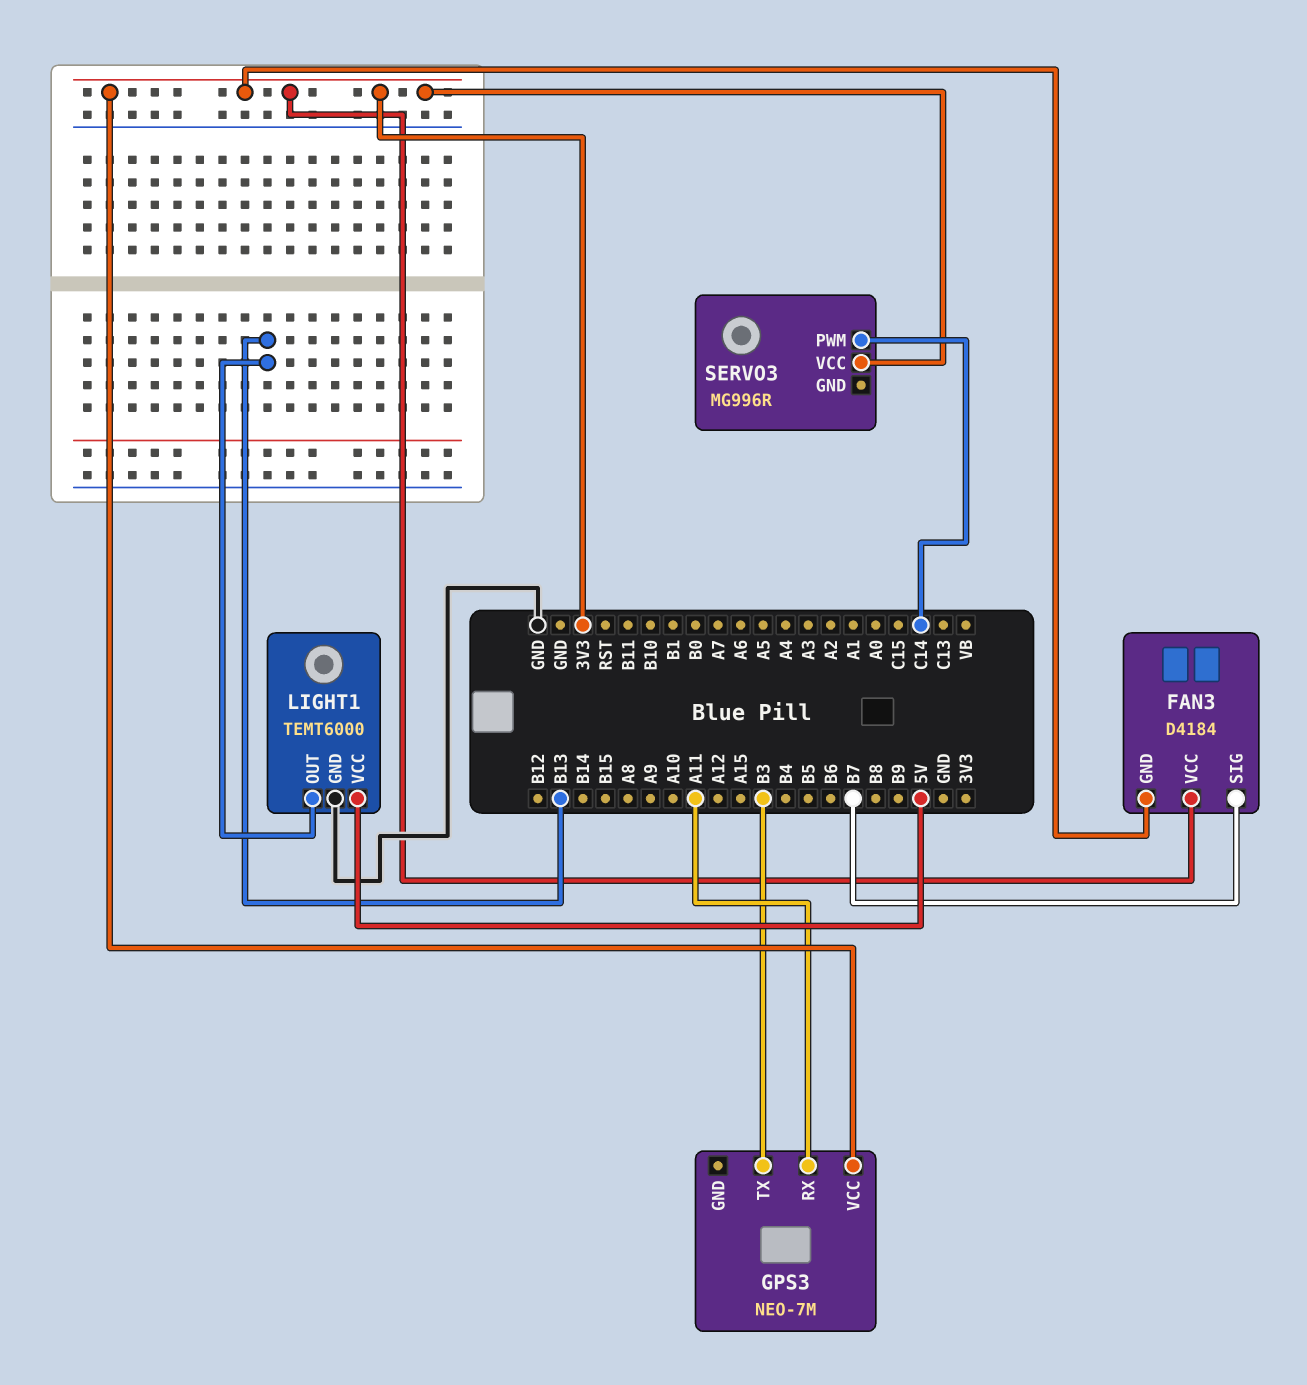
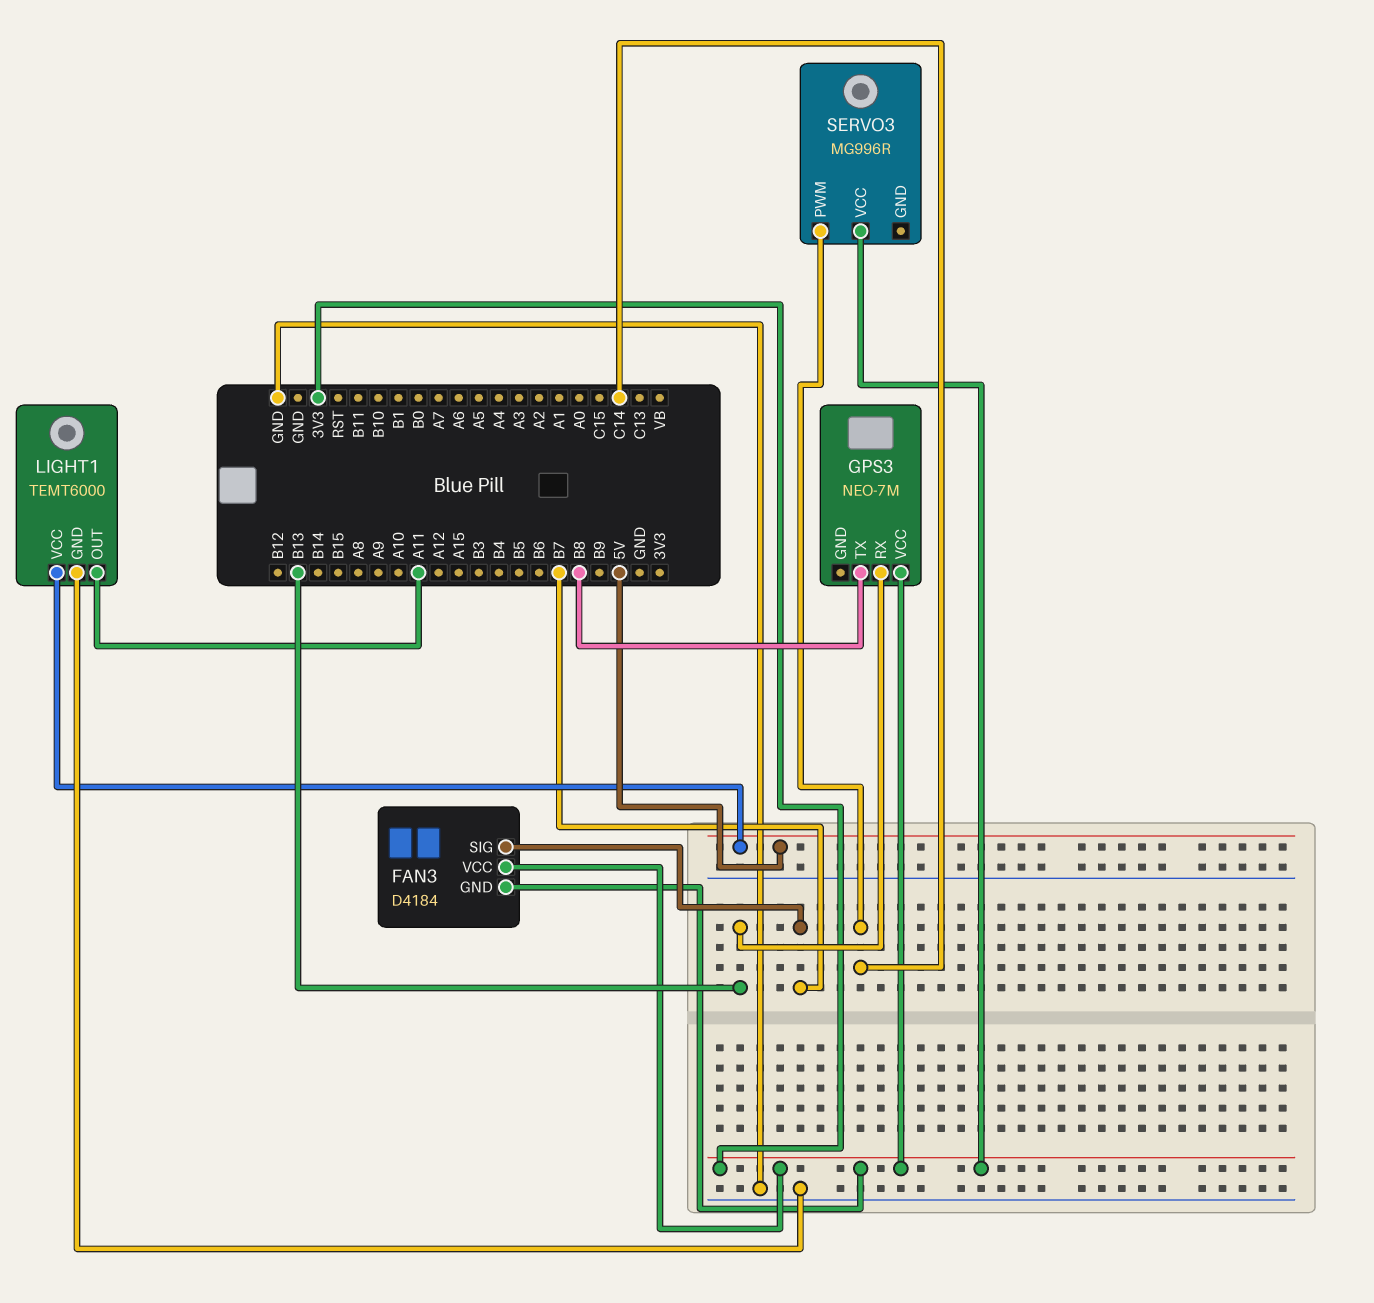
GPS3 pin RX: A11 -> B13
GPS3 pin TX: B3 -> B8
LIGHT1 pin OUT: B13 -> A11

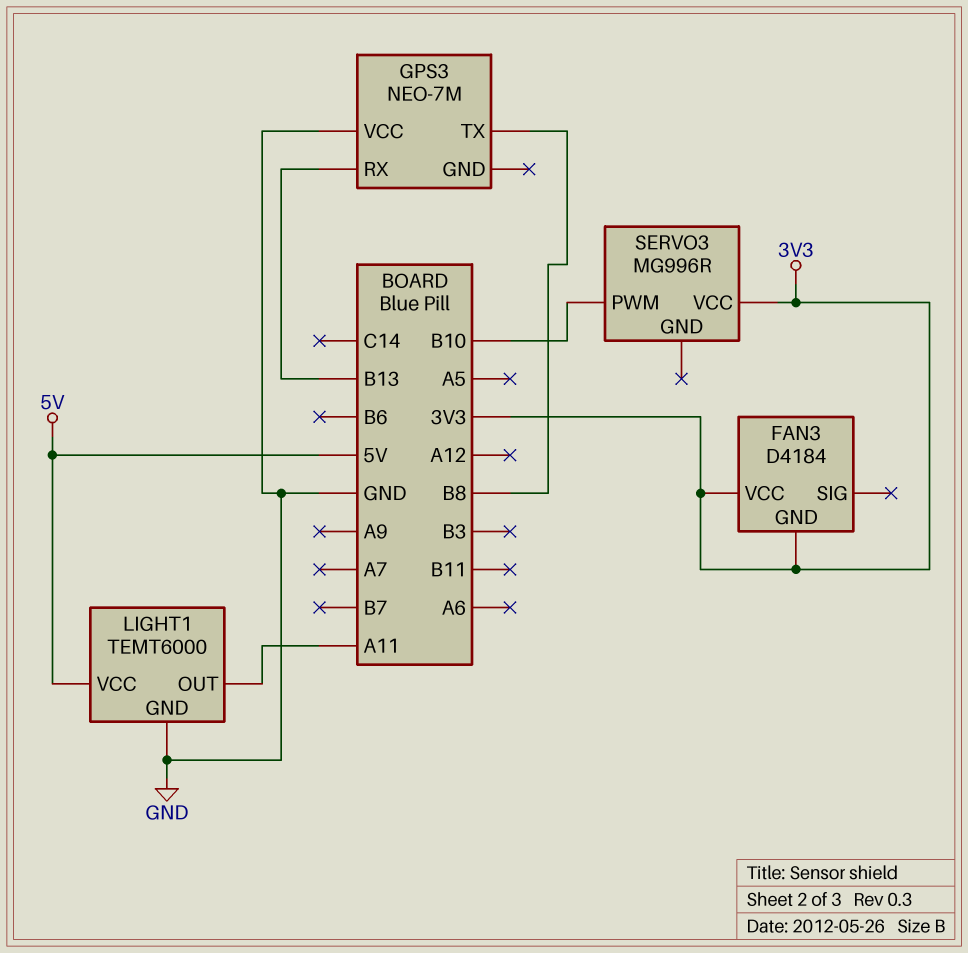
FAN3 pin SIG: B7 -> none
GPS3 pin VCC: 3V3 -> GND
SERVO3 pin PWM: C14 -> B10

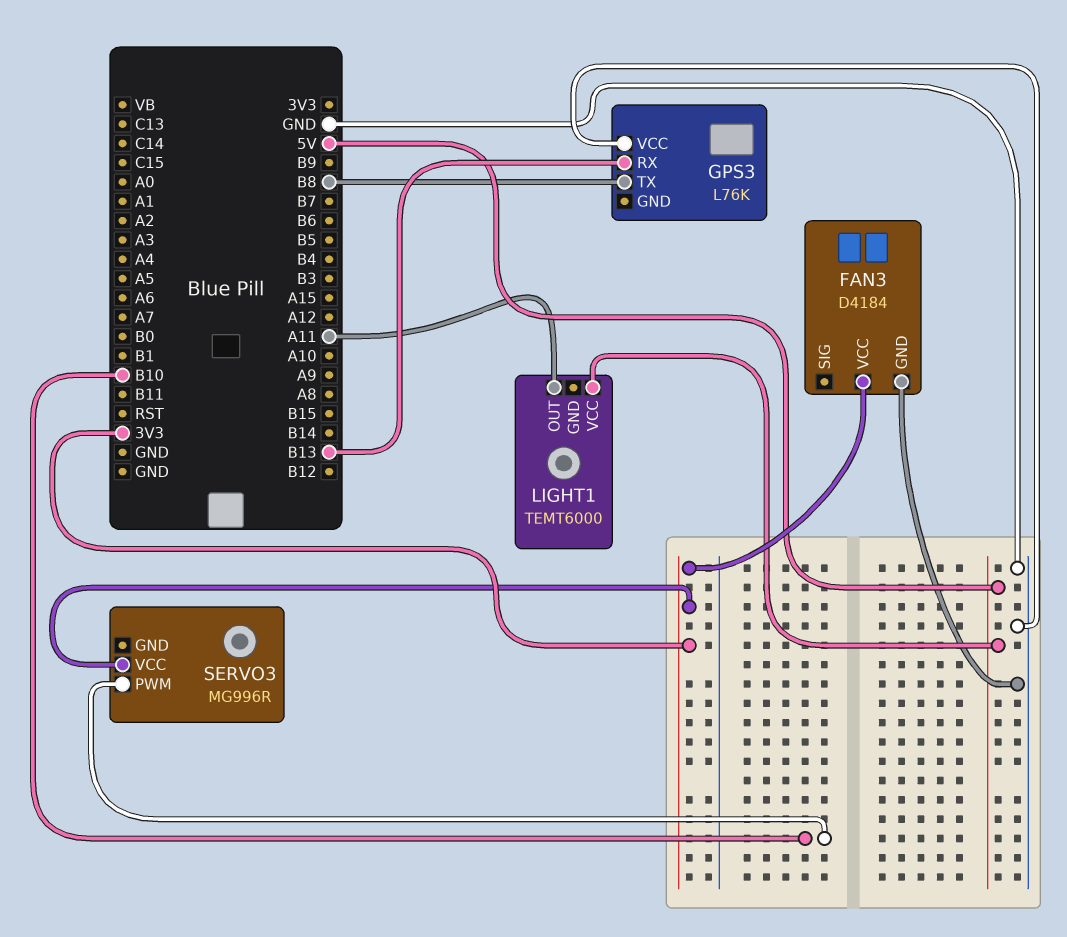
FAN3 pin GND: 3V3 -> GND
GPS3: NEO-7M -> L76K
LIGHT1 pin GND: GND -> none

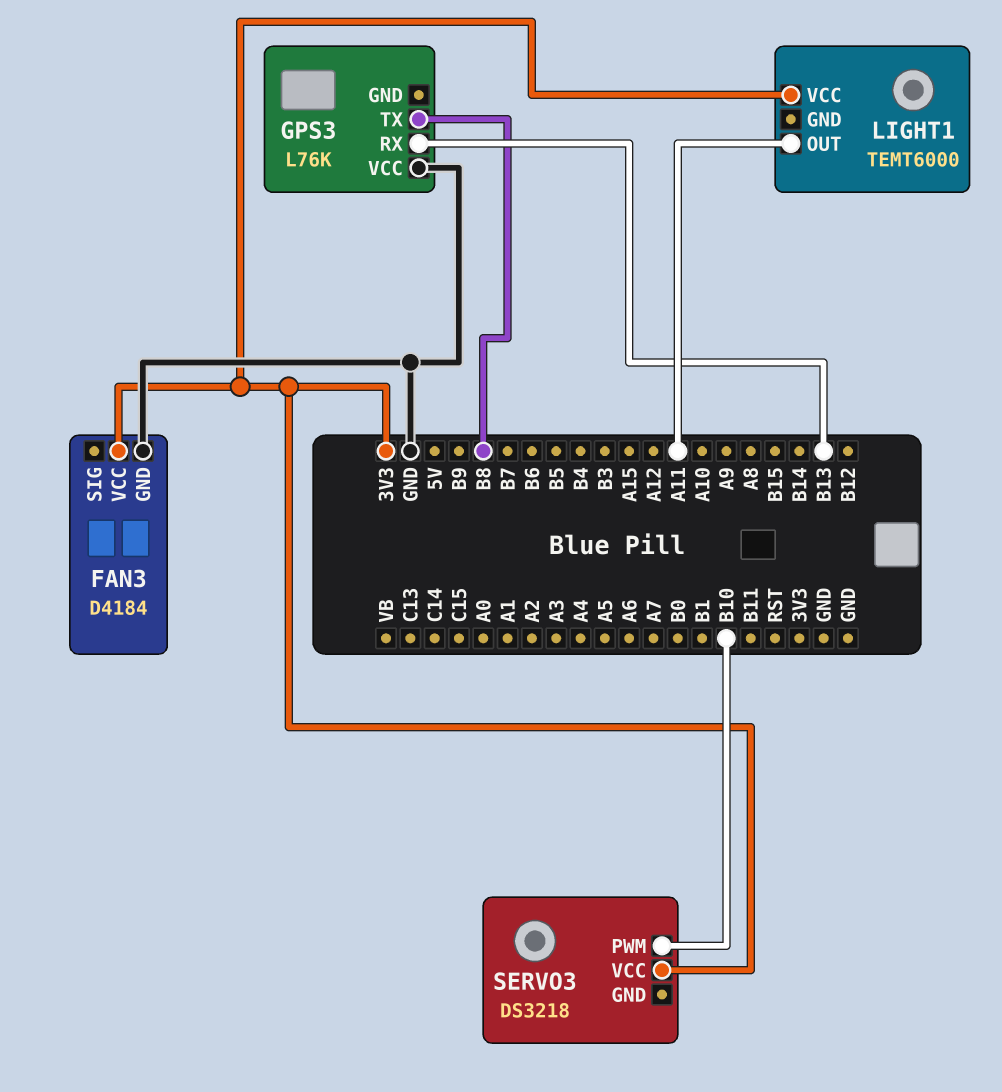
LIGHT1 pin VCC: 5V -> 3V3
SERVO3: MG996R -> DS3218

